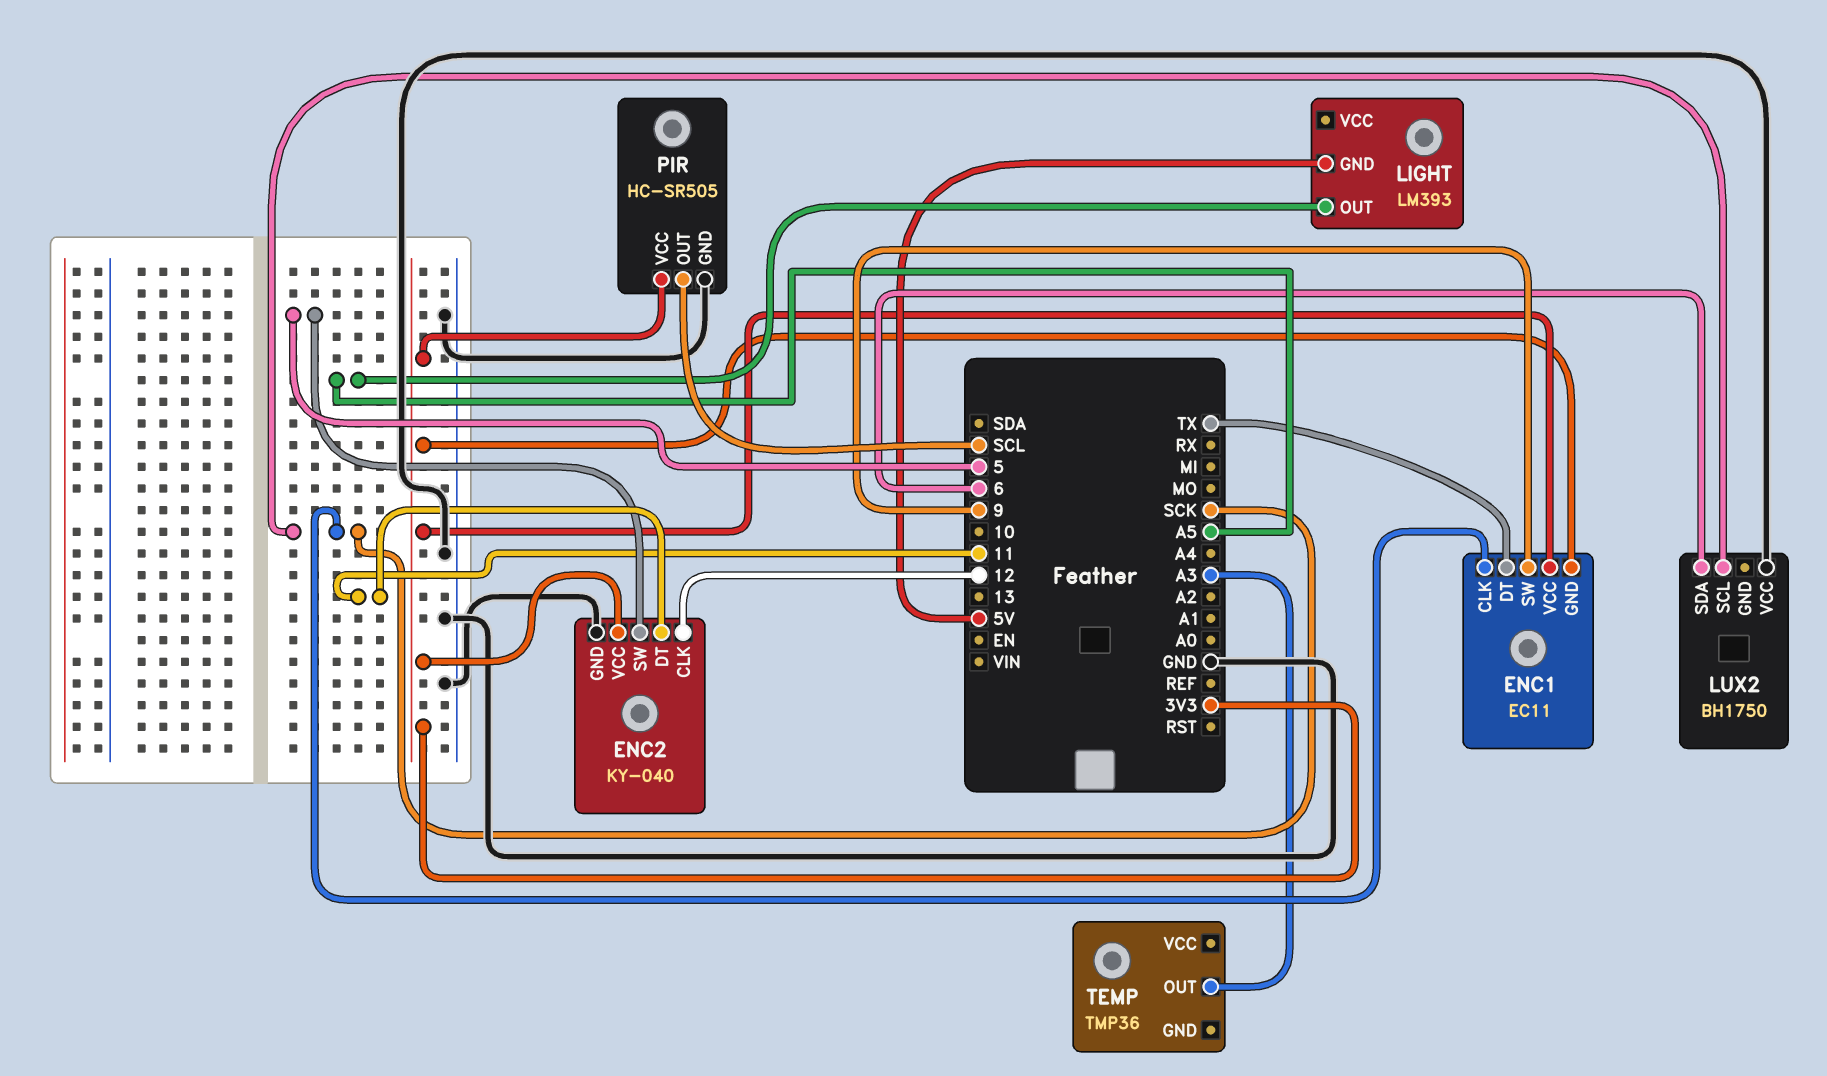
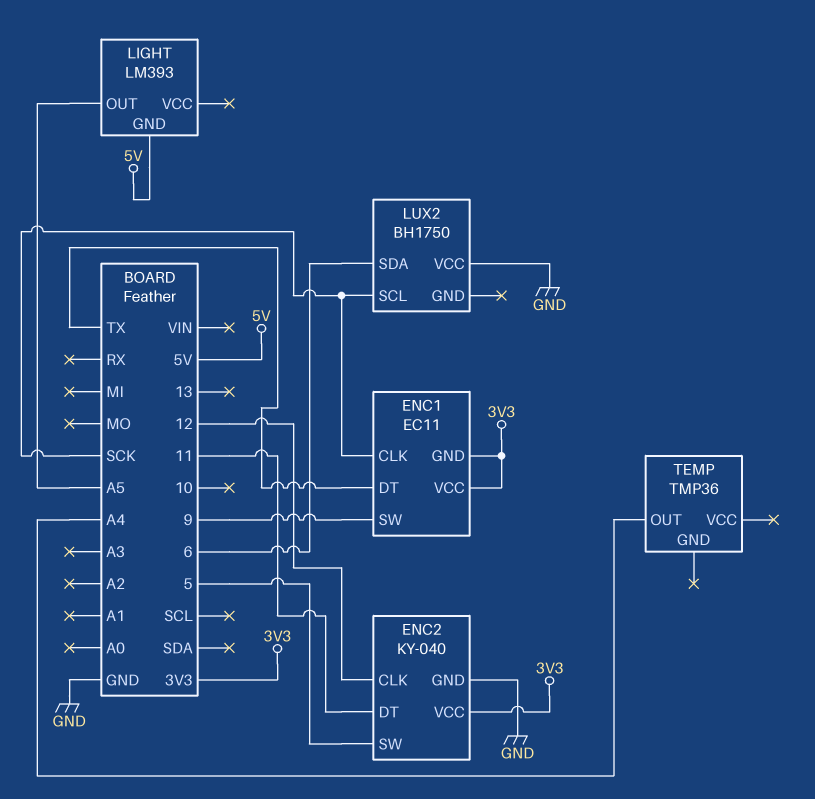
PIR: HC-SR505 -> none
PIR pin GND: GND -> none
PIR pin OUT: SCL -> none
PIR pin VCC: 3V3 -> none
TEMP pin OUT: A3 -> A4

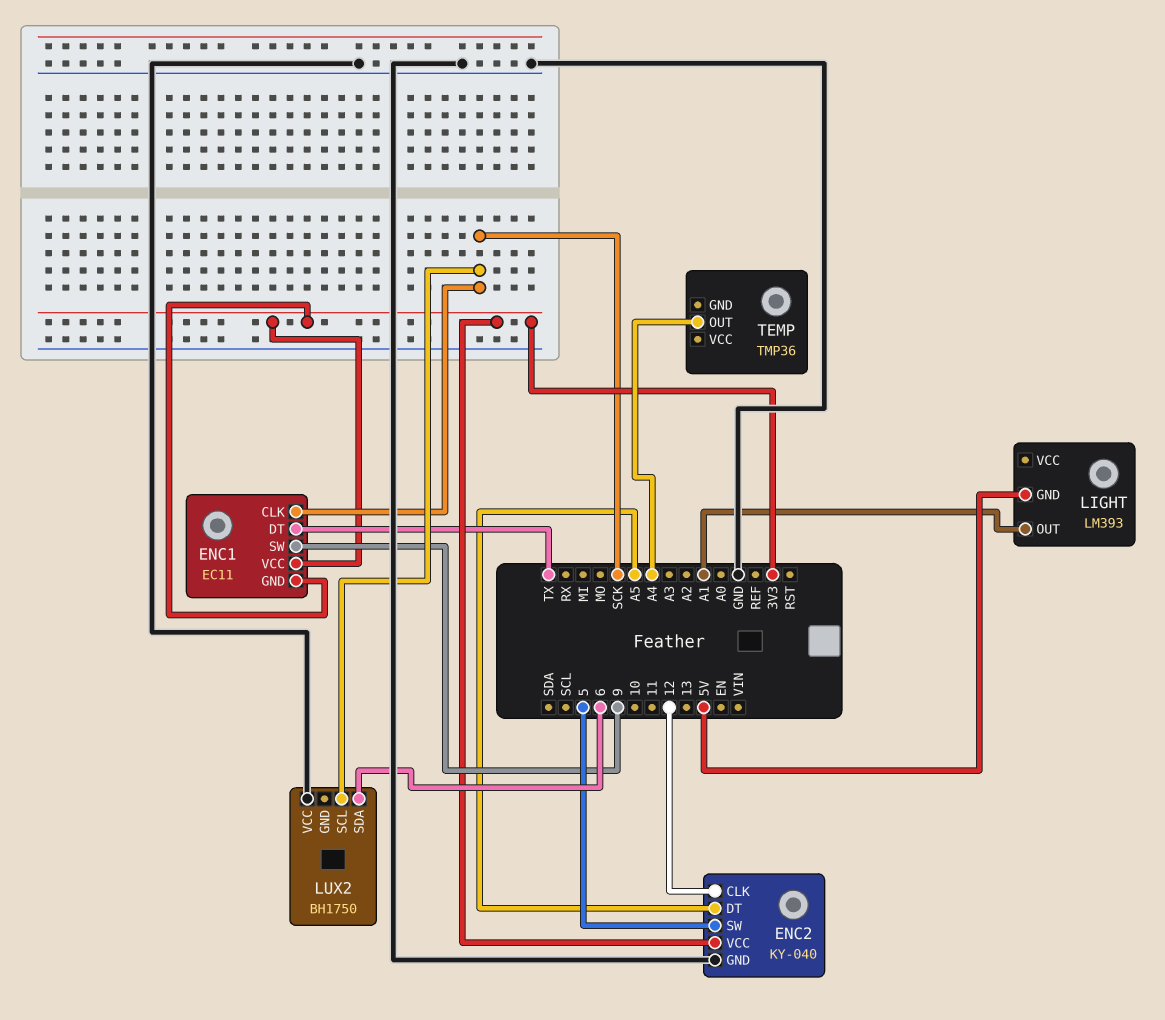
ENC2 pin DT: 11 -> A5
LIGHT pin OUT: A5 -> A1

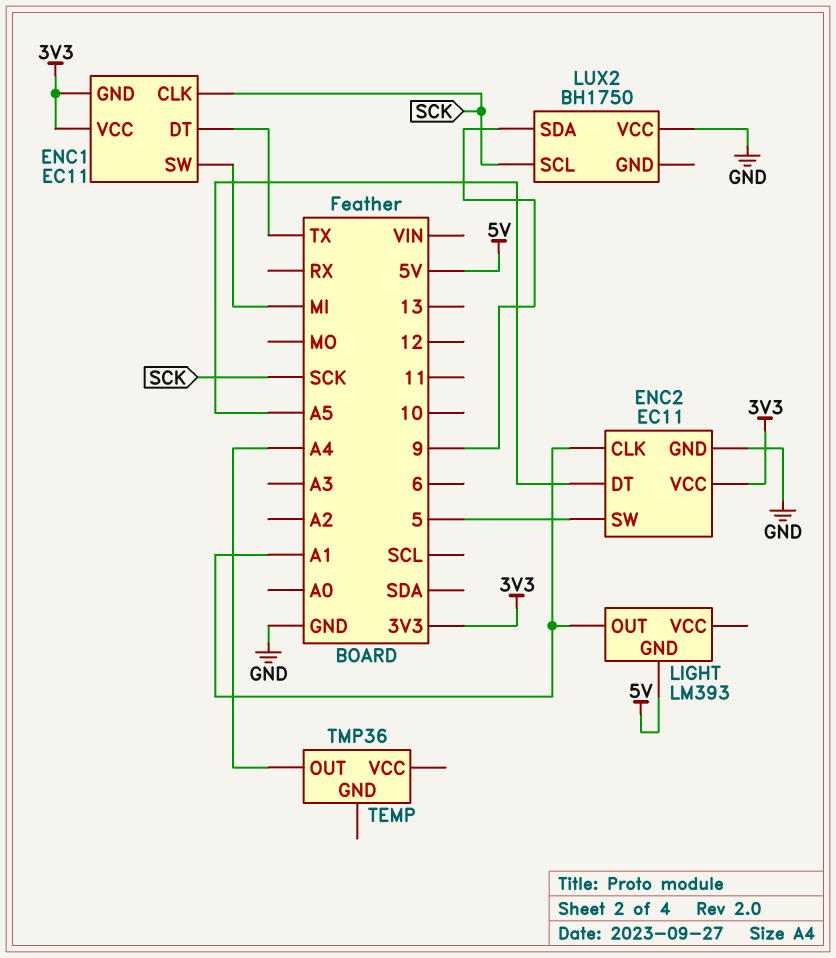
ENC1 pin SW: 9 -> MI
ENC2: KY-040 -> EC11
ENC2 pin CLK: 12 -> A1
LUX2 pin SDA: 6 -> 9

